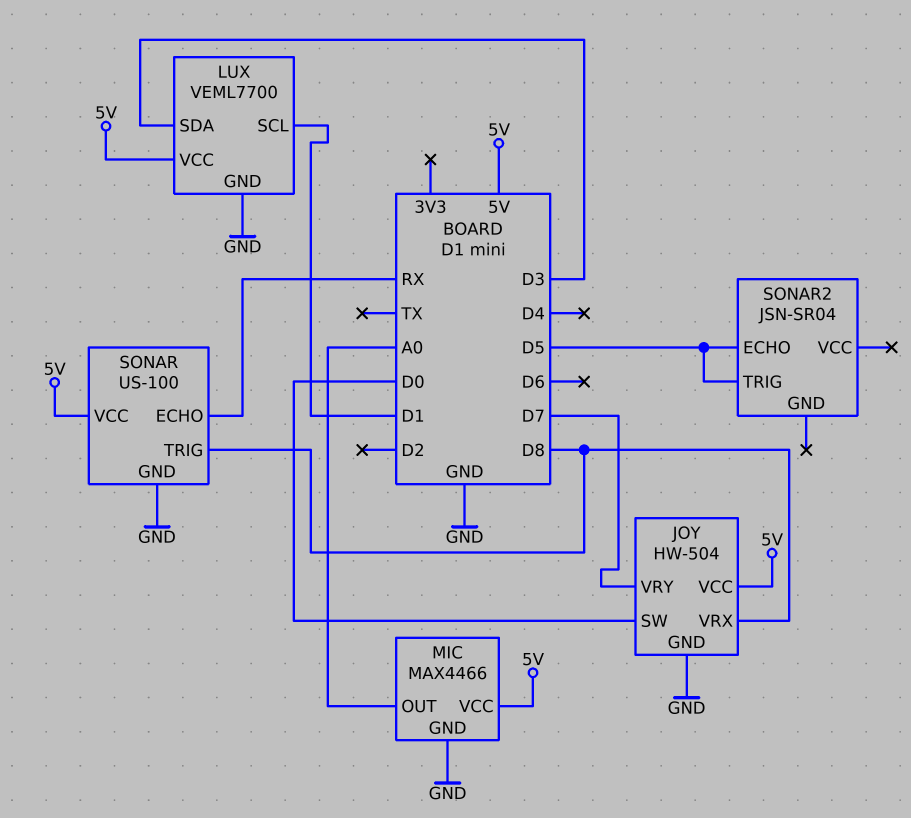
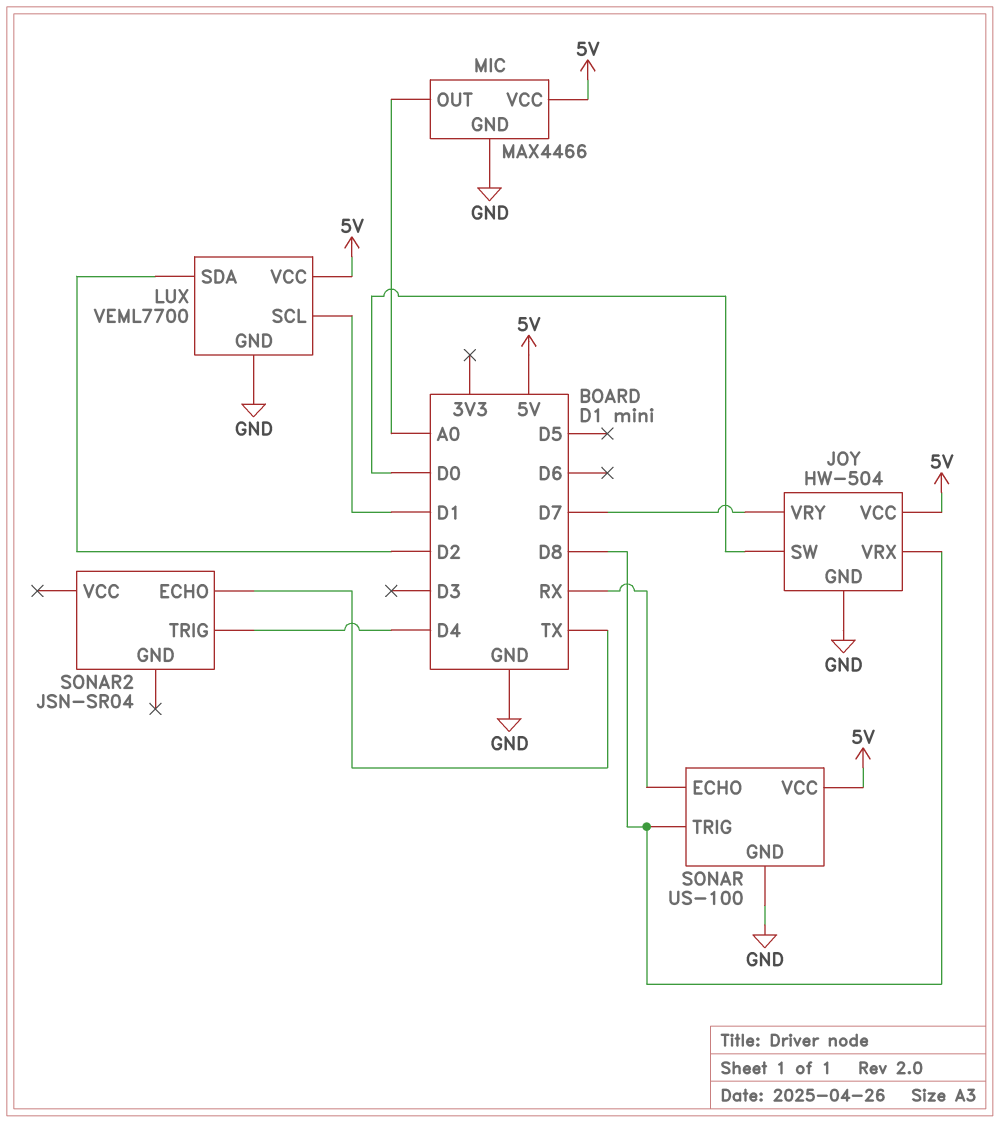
LUX pin SDA: D3 -> D2
SONAR2 pin ECHO: D5 -> TX
SONAR2 pin TRIG: D5 -> D4

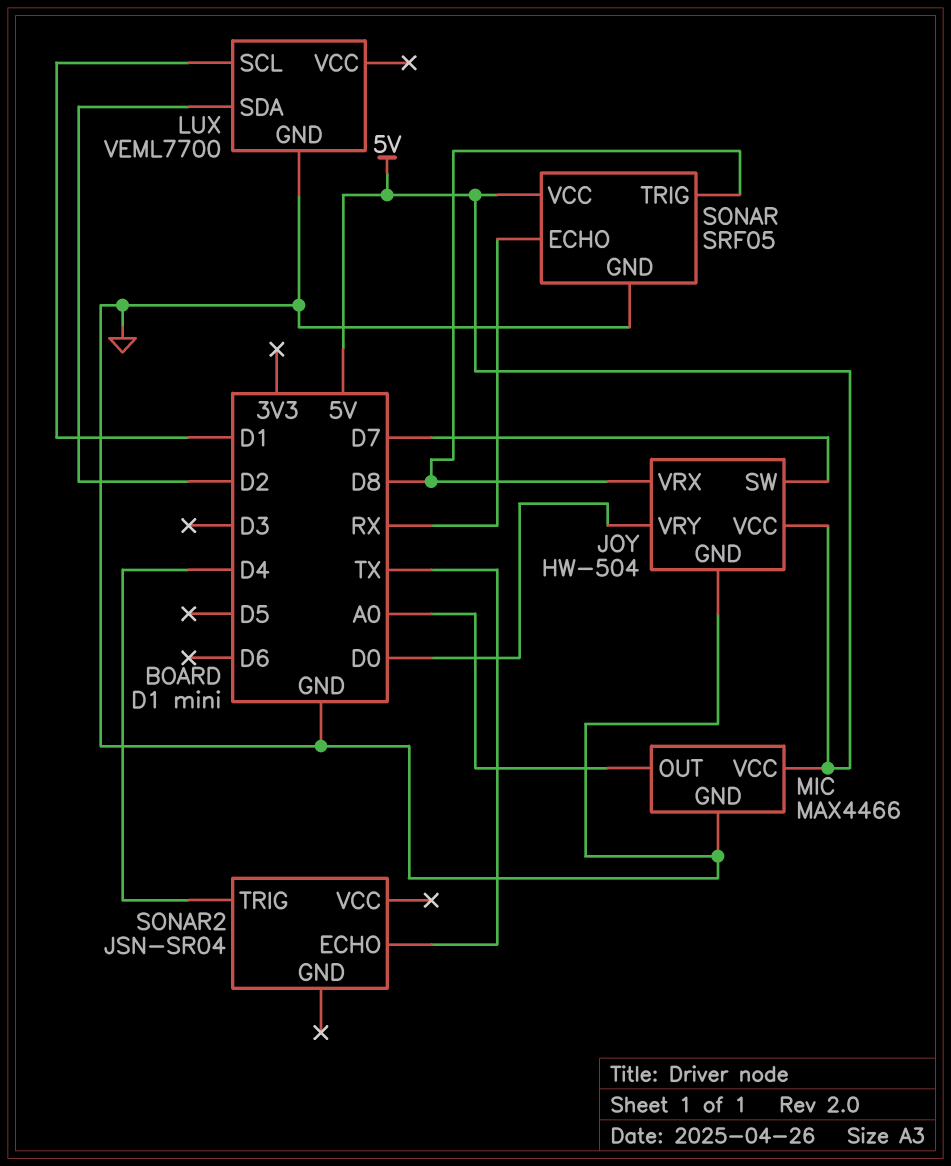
JOY pin SW: D0 -> D7
JOY pin VRY: D7 -> D0
LUX pin VCC: 5V -> none
SONAR: US-100 -> SRF05

